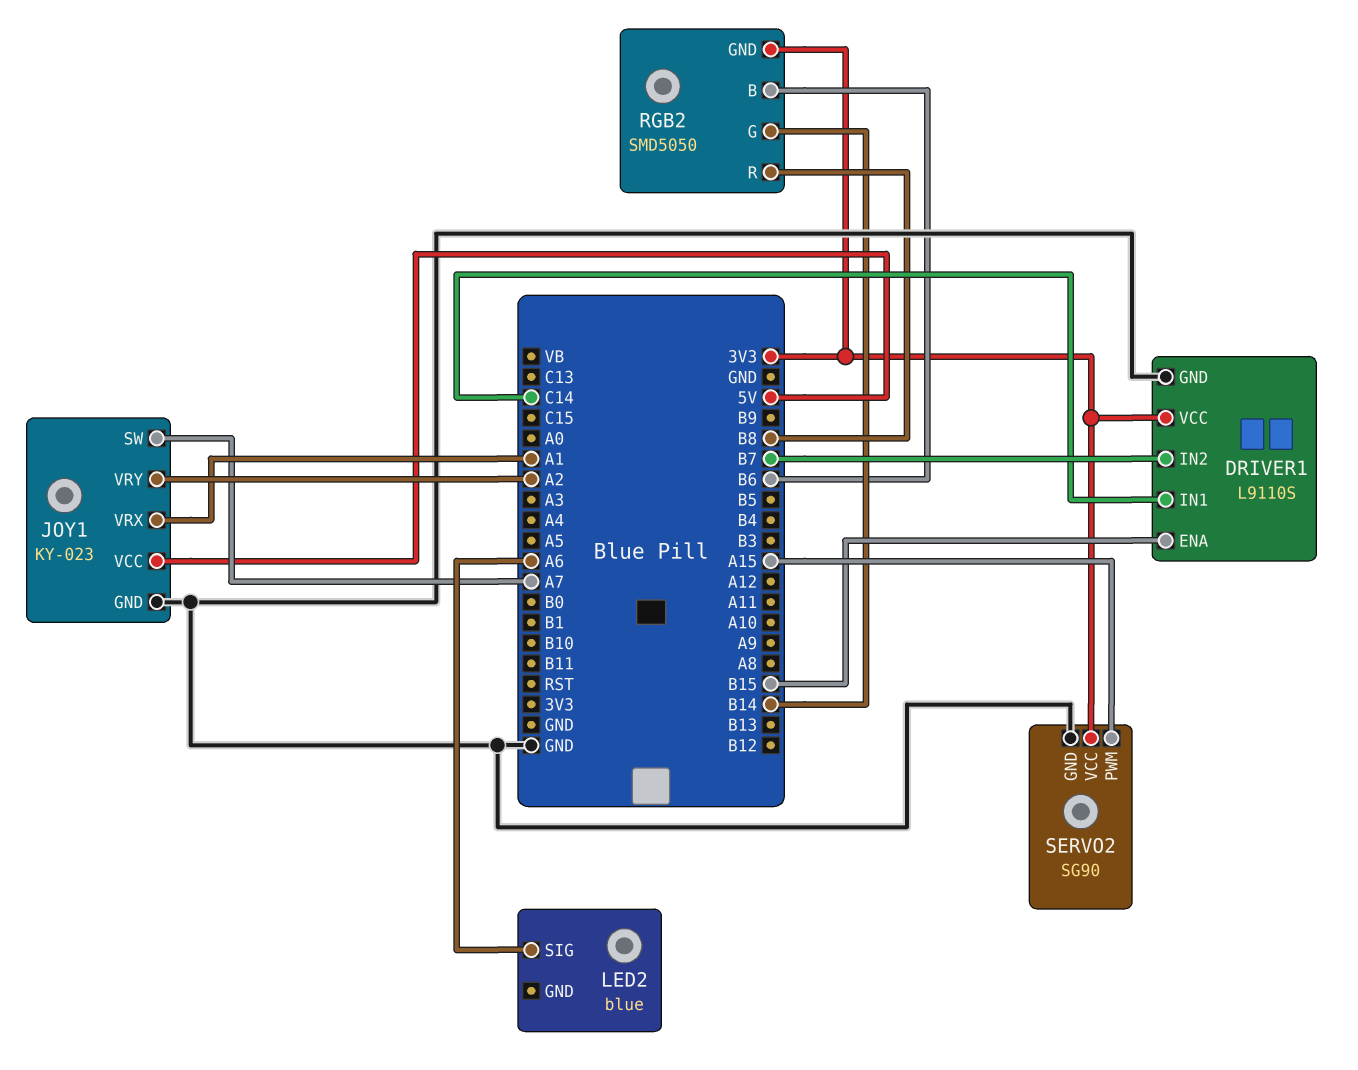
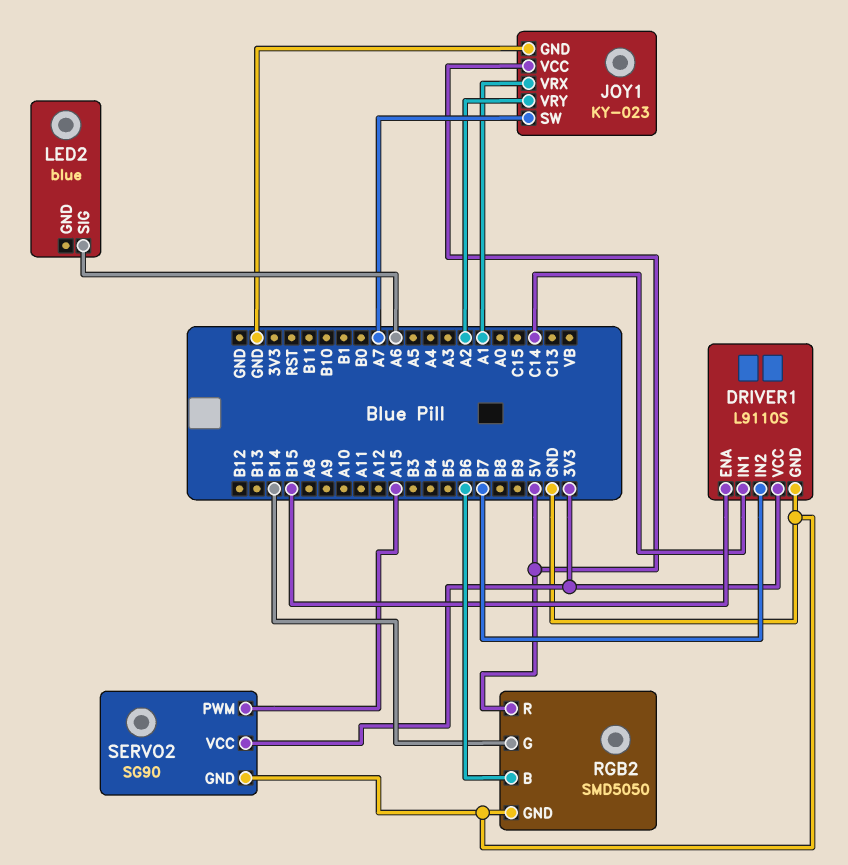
RGB2 pin GND: 3V3 -> GND
RGB2 pin R: B8 -> 5V

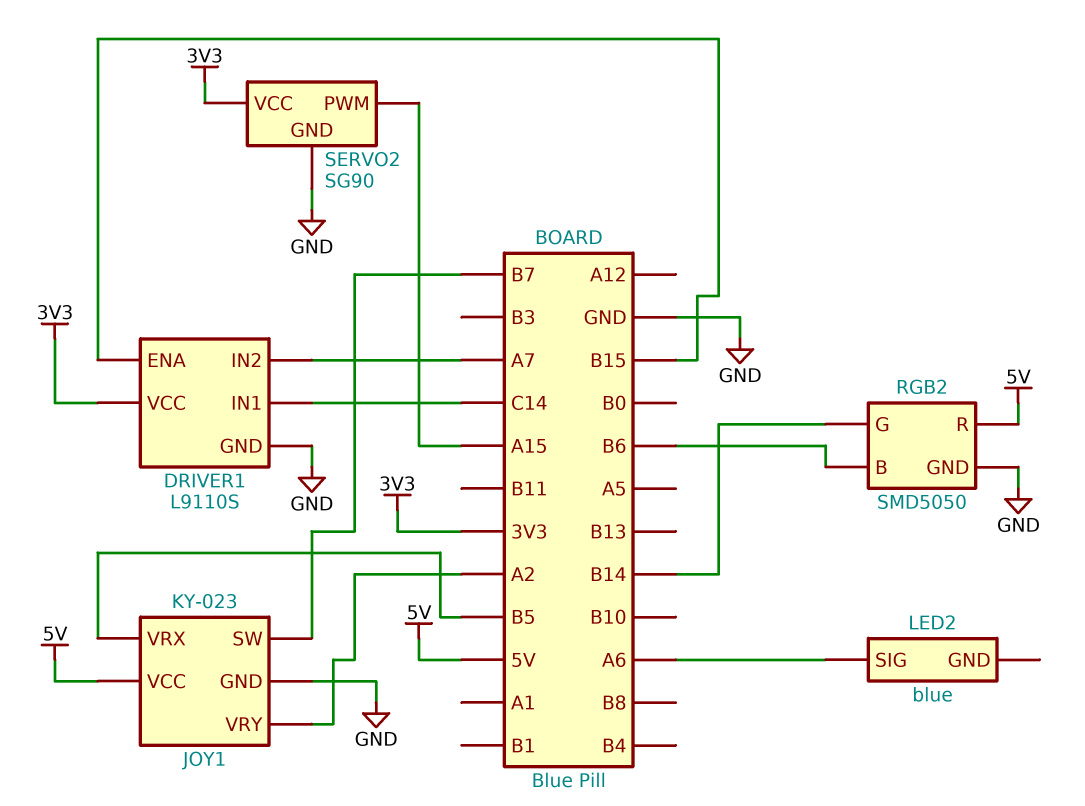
DRIVER1 pin IN2: B7 -> A7
JOY1 pin SW: A7 -> B7
JOY1 pin VRX: A1 -> B5

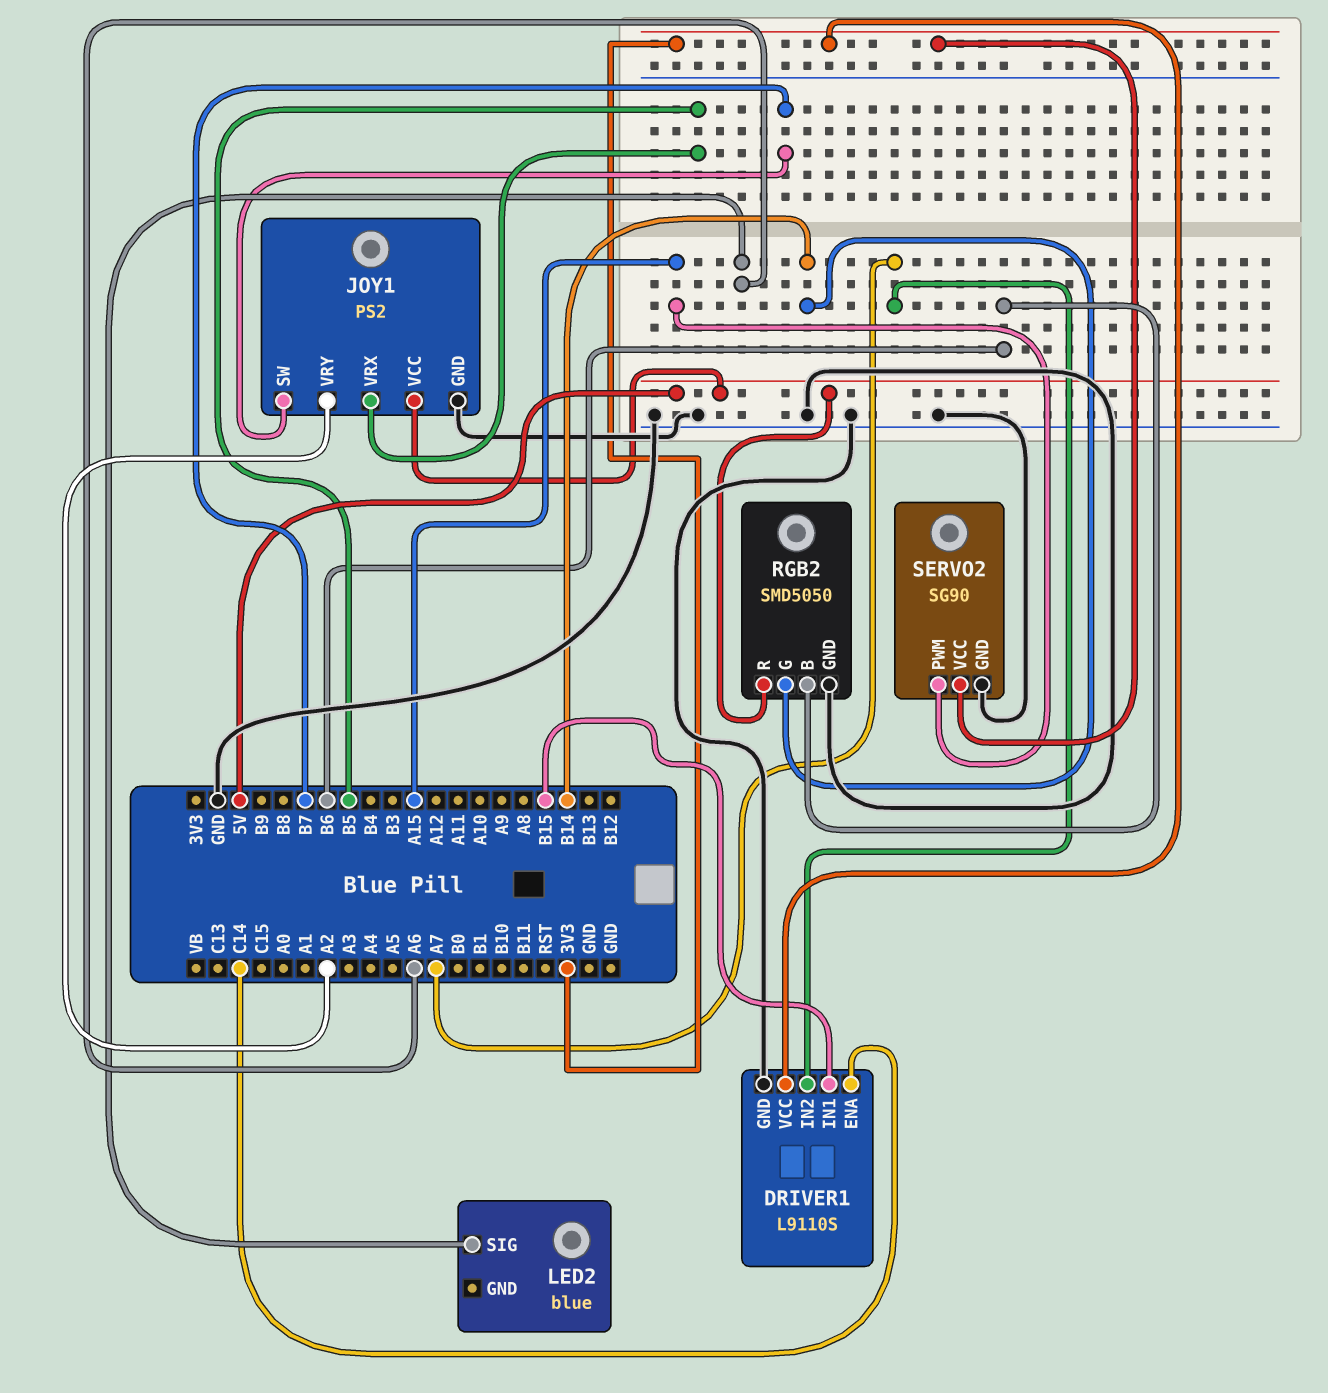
DRIVER1 pin ENA: B15 -> C14
DRIVER1 pin IN1: C14 -> B15
JOY1: KY-023 -> PS2

